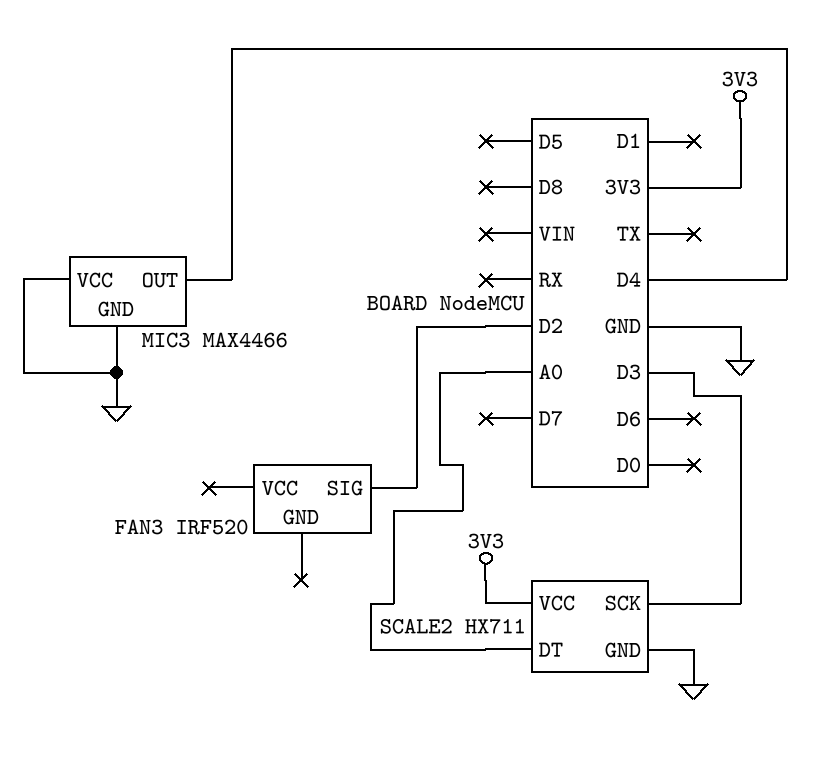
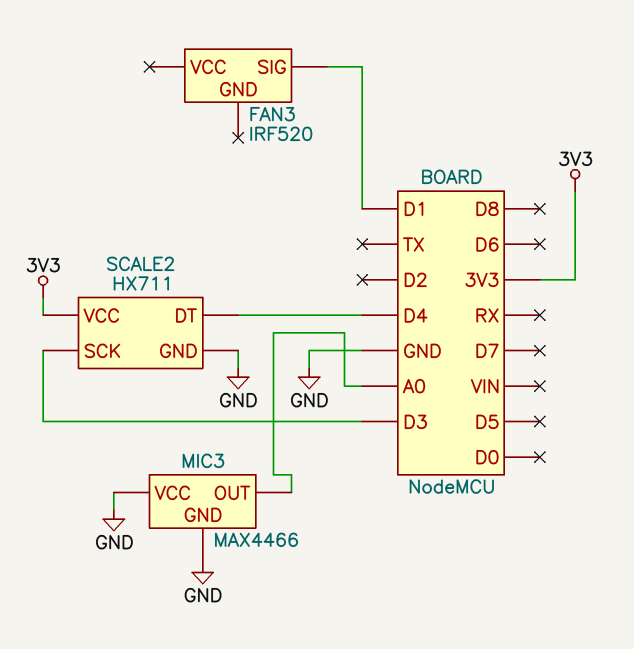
FAN3 pin SIG: D2 -> D1
MIC3 pin OUT: D4 -> A0
SCALE2 pin DT: A0 -> D4

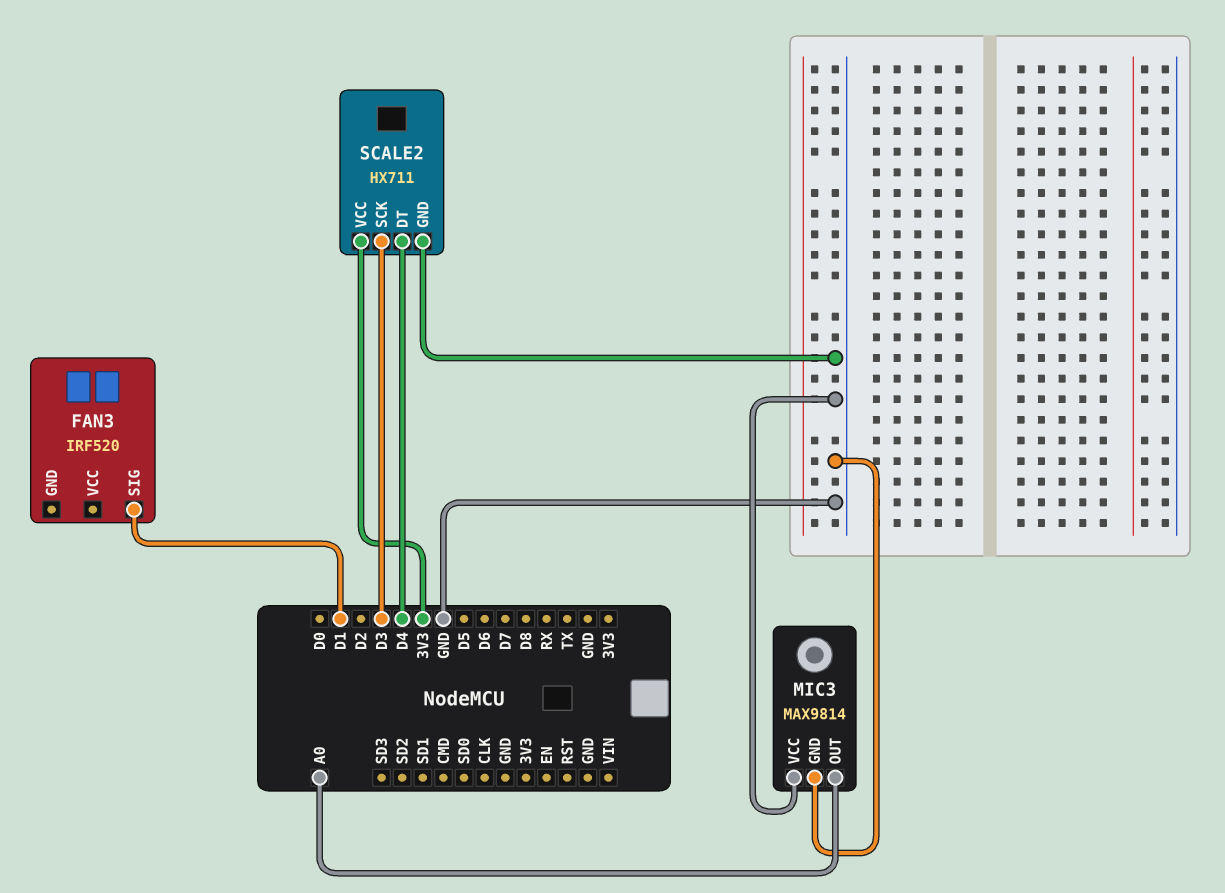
MIC3: MAX4466 -> MAX9814

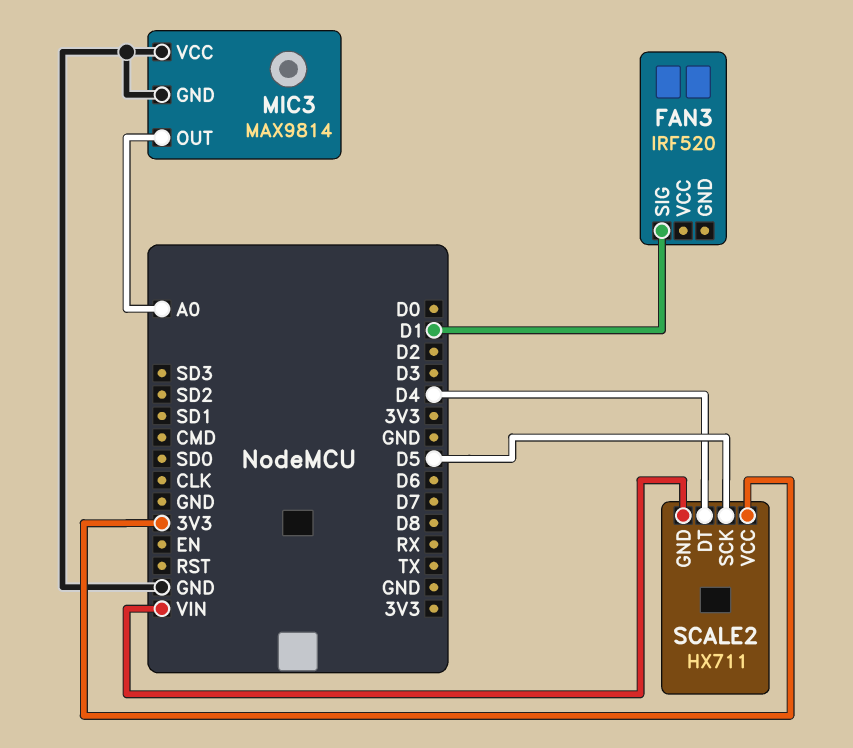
SCALE2 pin GND: GND -> VIN
SCALE2 pin SCK: D3 -> D5

